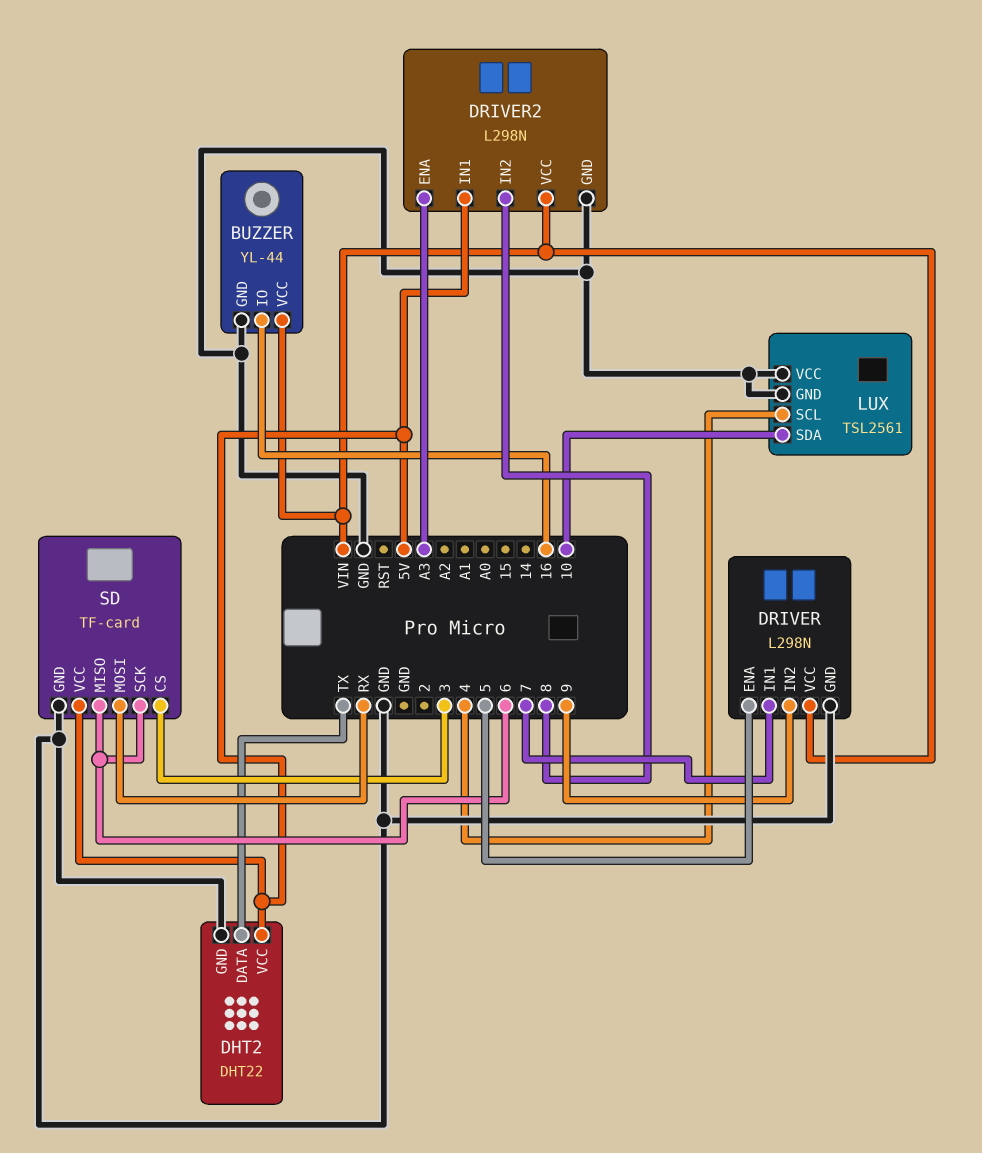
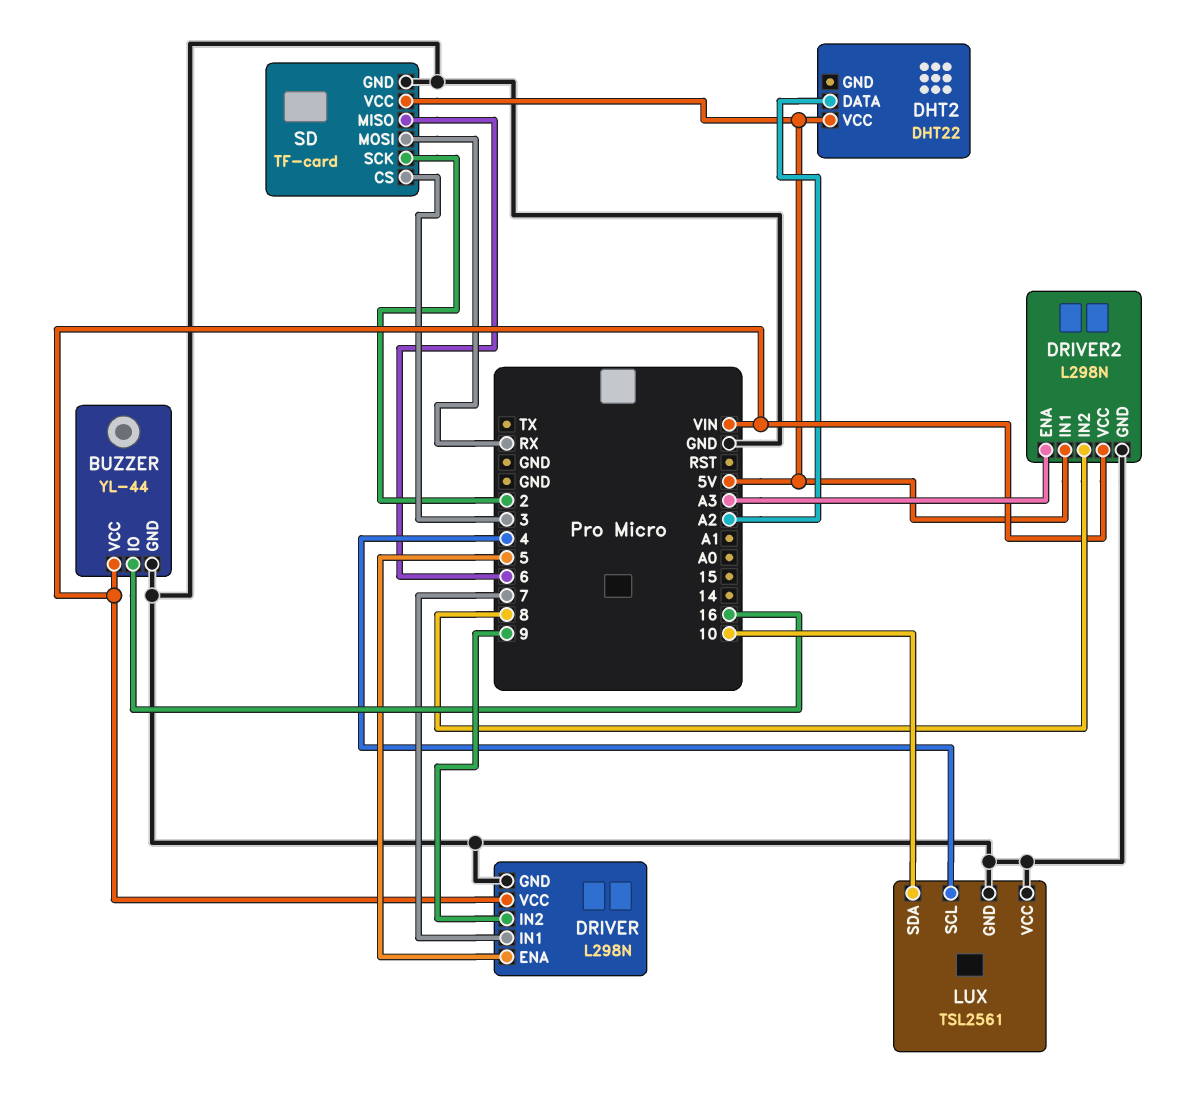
DHT2 pin DATA: TX -> A2
DHT2 pin GND: GND -> none
SD pin SCK: 6 -> 2

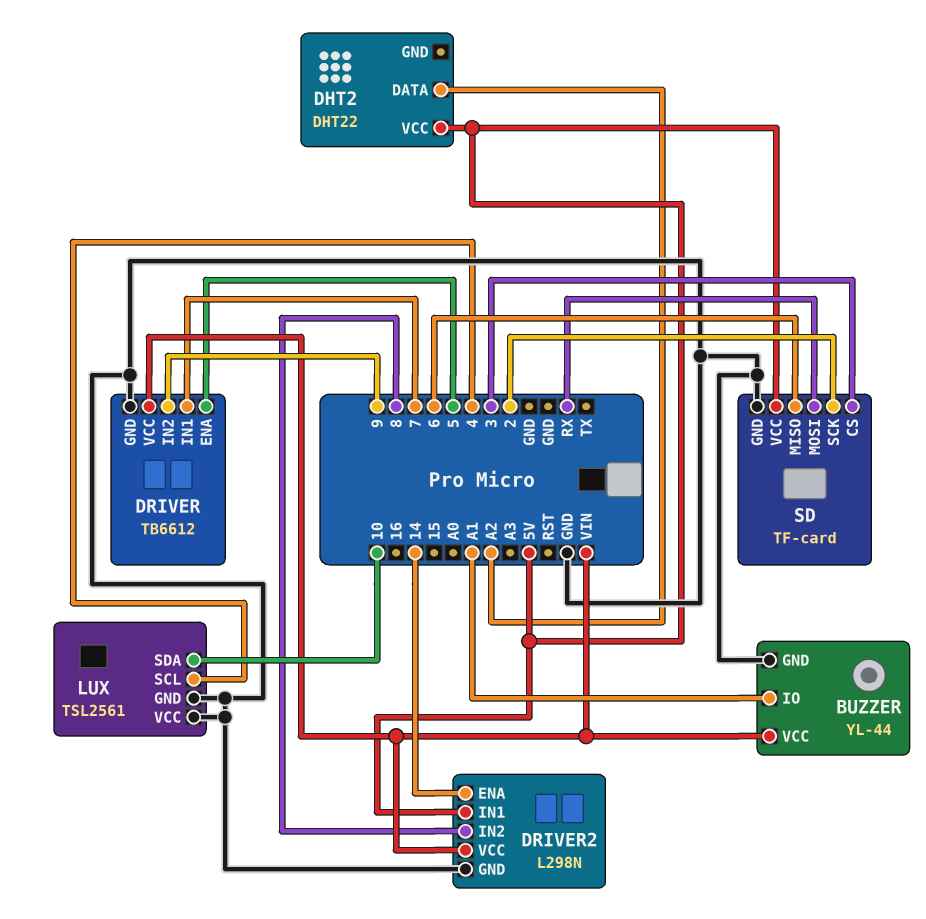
BUZZER pin IO: 16 -> A1
DRIVER: L298N -> TB6612
DRIVER2 pin ENA: A3 -> 14

